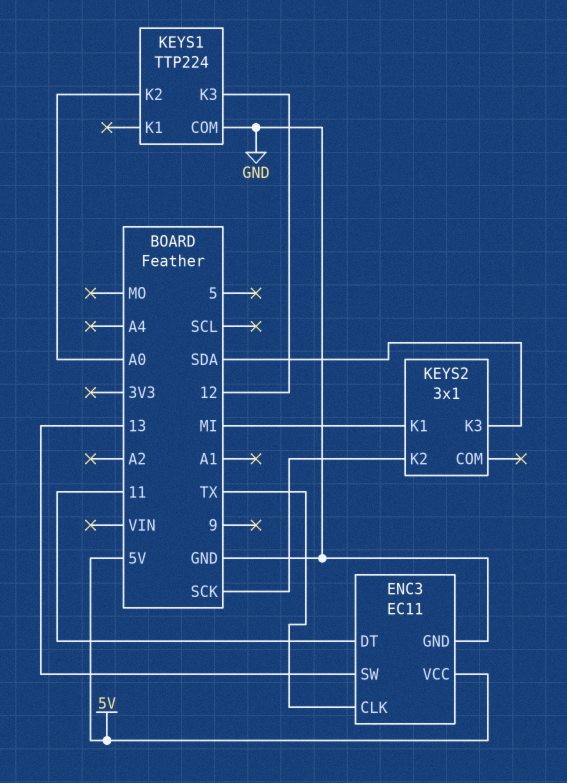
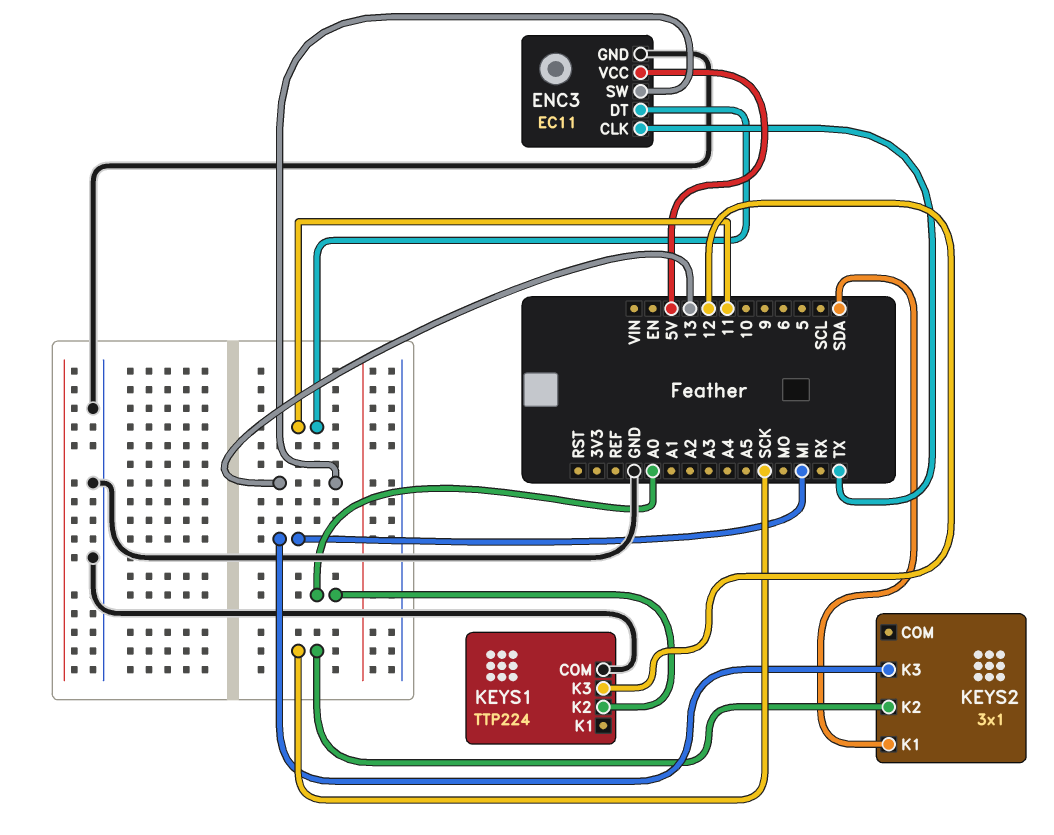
KEYS2 pin K1: MI -> SDA
KEYS2 pin K3: SDA -> MI

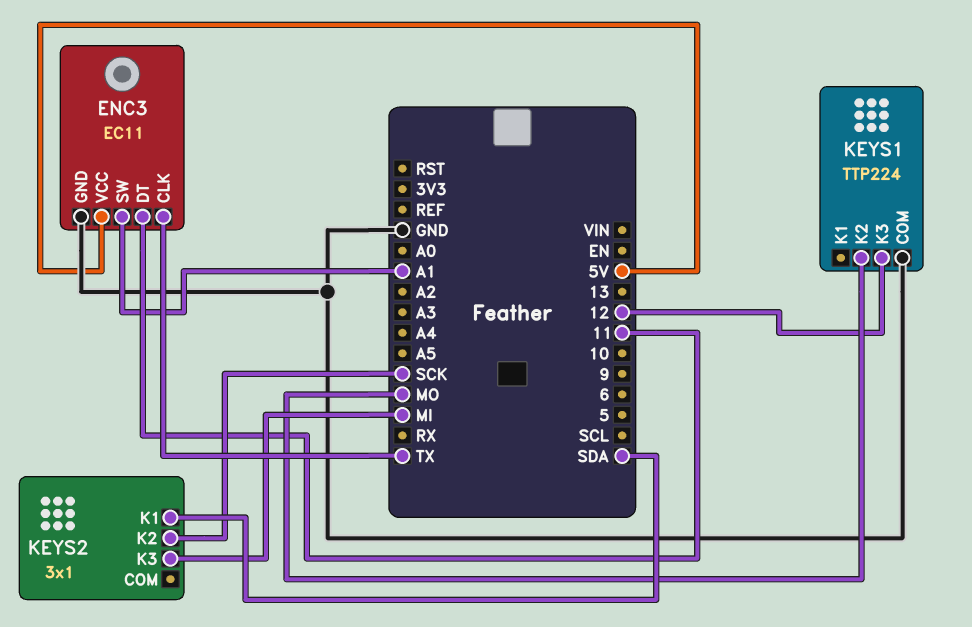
ENC3 pin SW: 13 -> A1
KEYS1 pin K2: A0 -> MO

